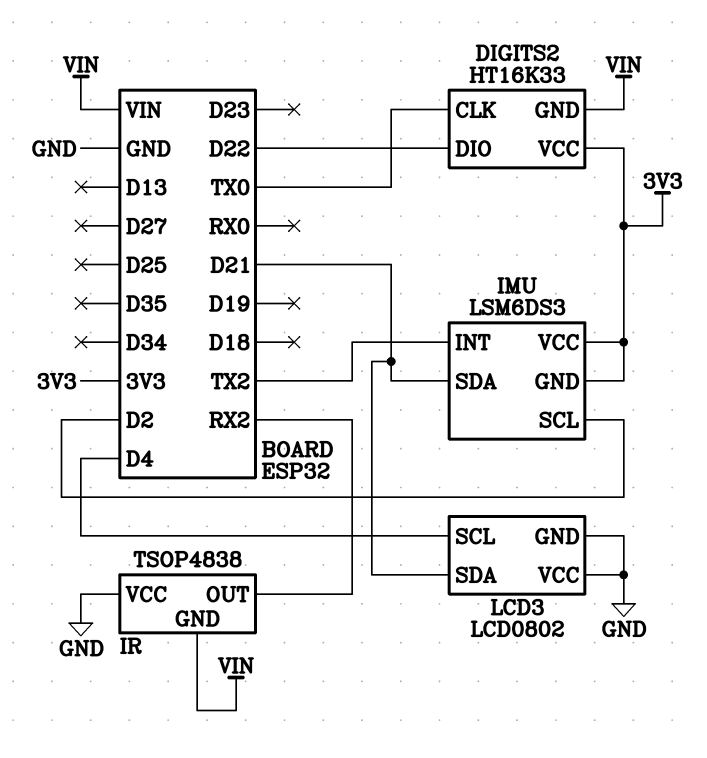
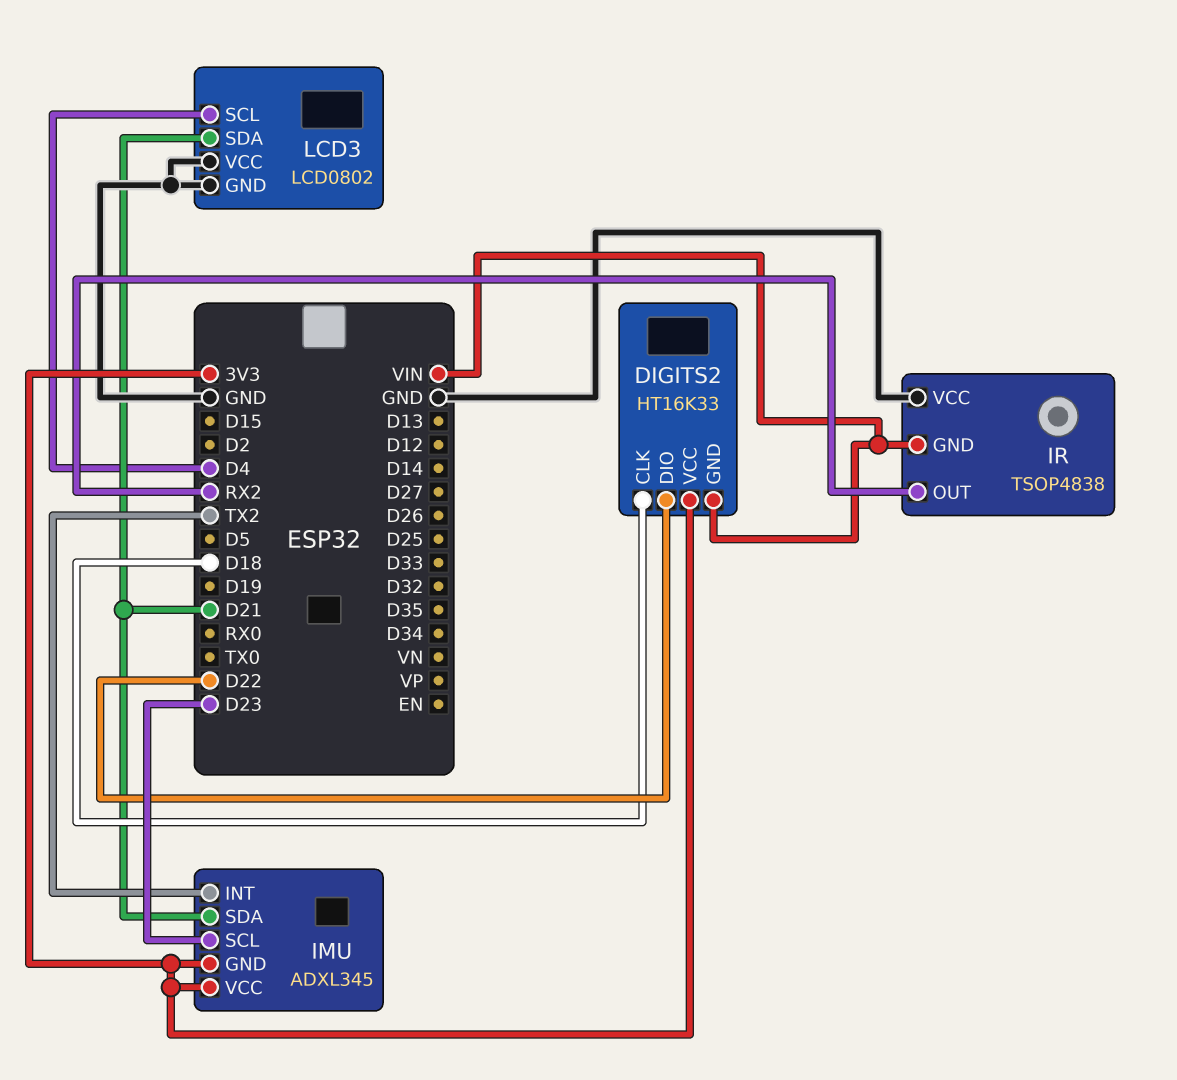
DIGITS2 pin CLK: TX0 -> D18
IMU: LSM6DS3 -> ADXL345
IMU pin SCL: D2 -> D23

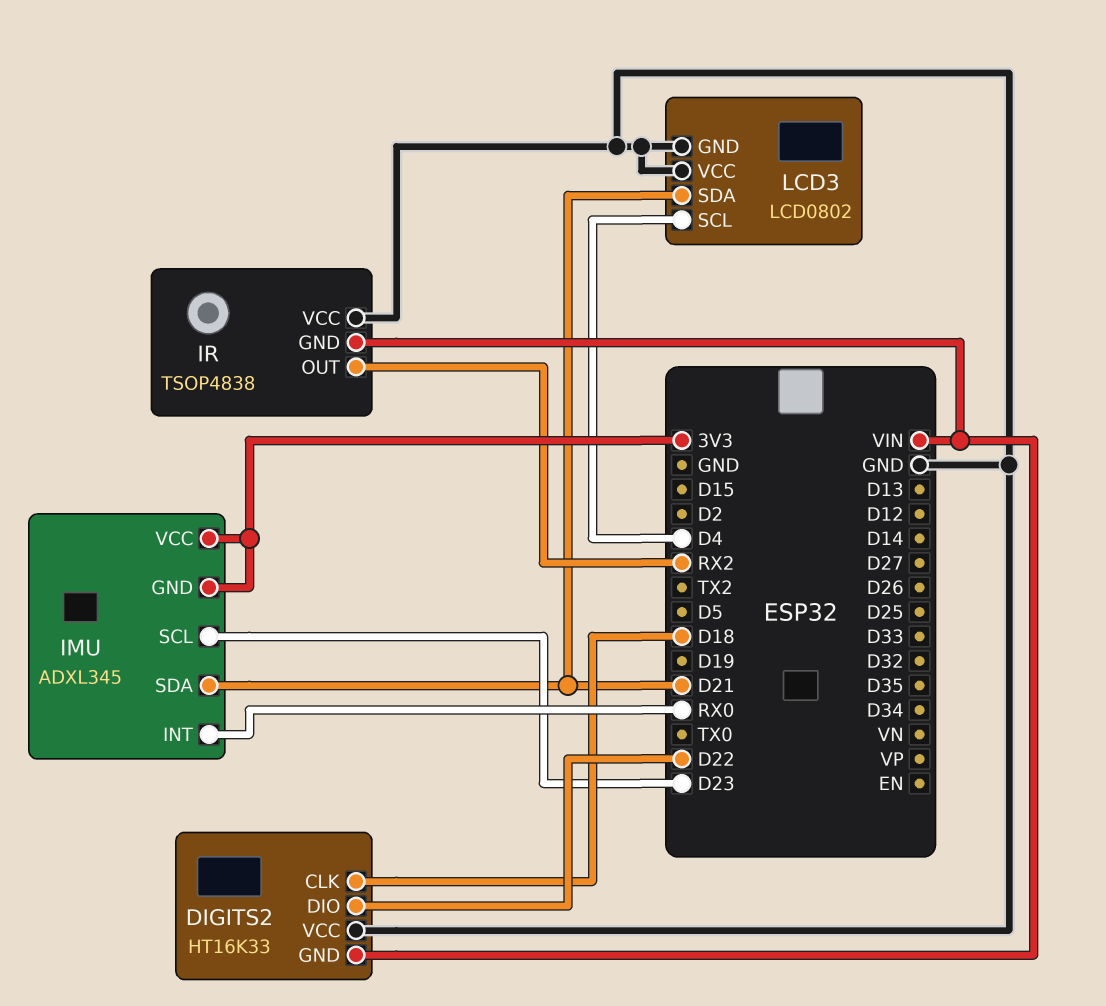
DIGITS2 pin VCC: 3V3 -> GND
IMU pin INT: TX2 -> RX0

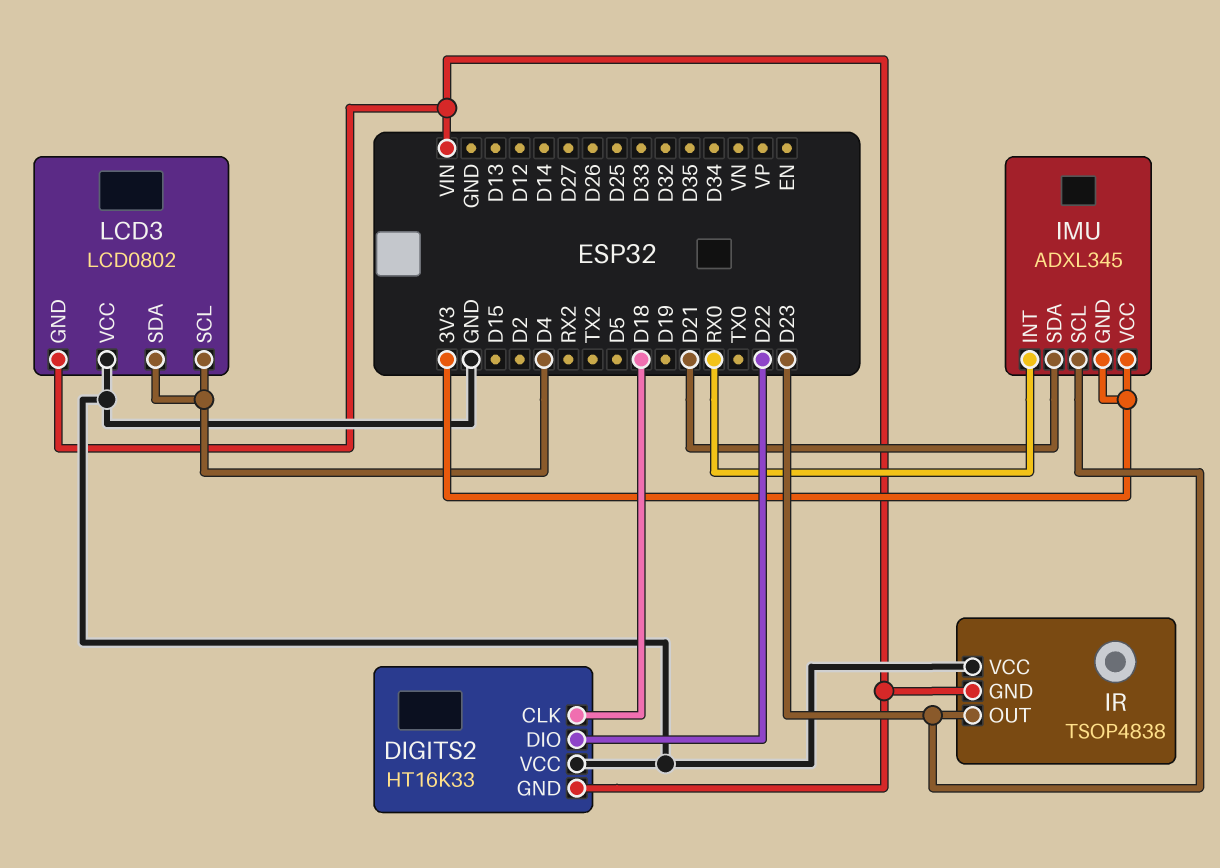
IR pin OUT: RX2 -> D23
LCD3 pin GND: GND -> VIN
LCD3 pin SDA: D21 -> D4

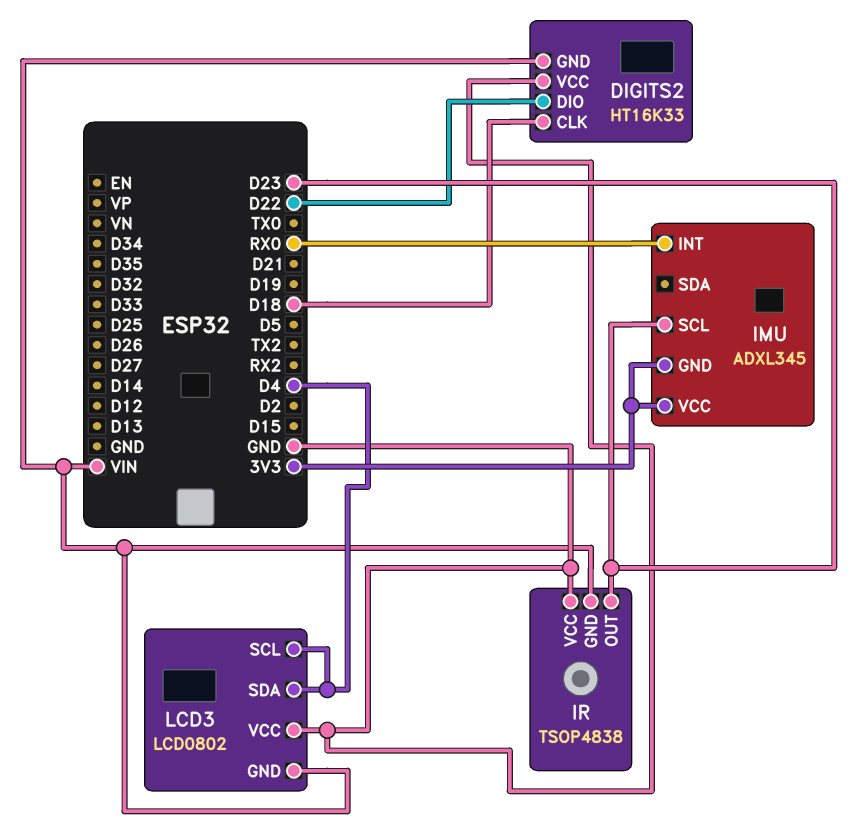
IMU pin SDA: D21 -> none

